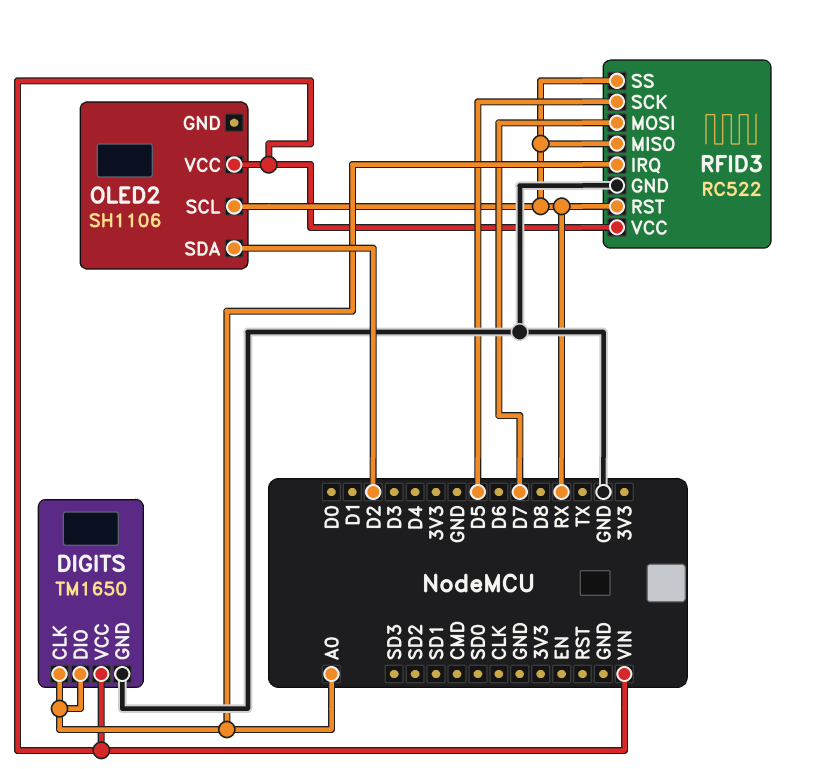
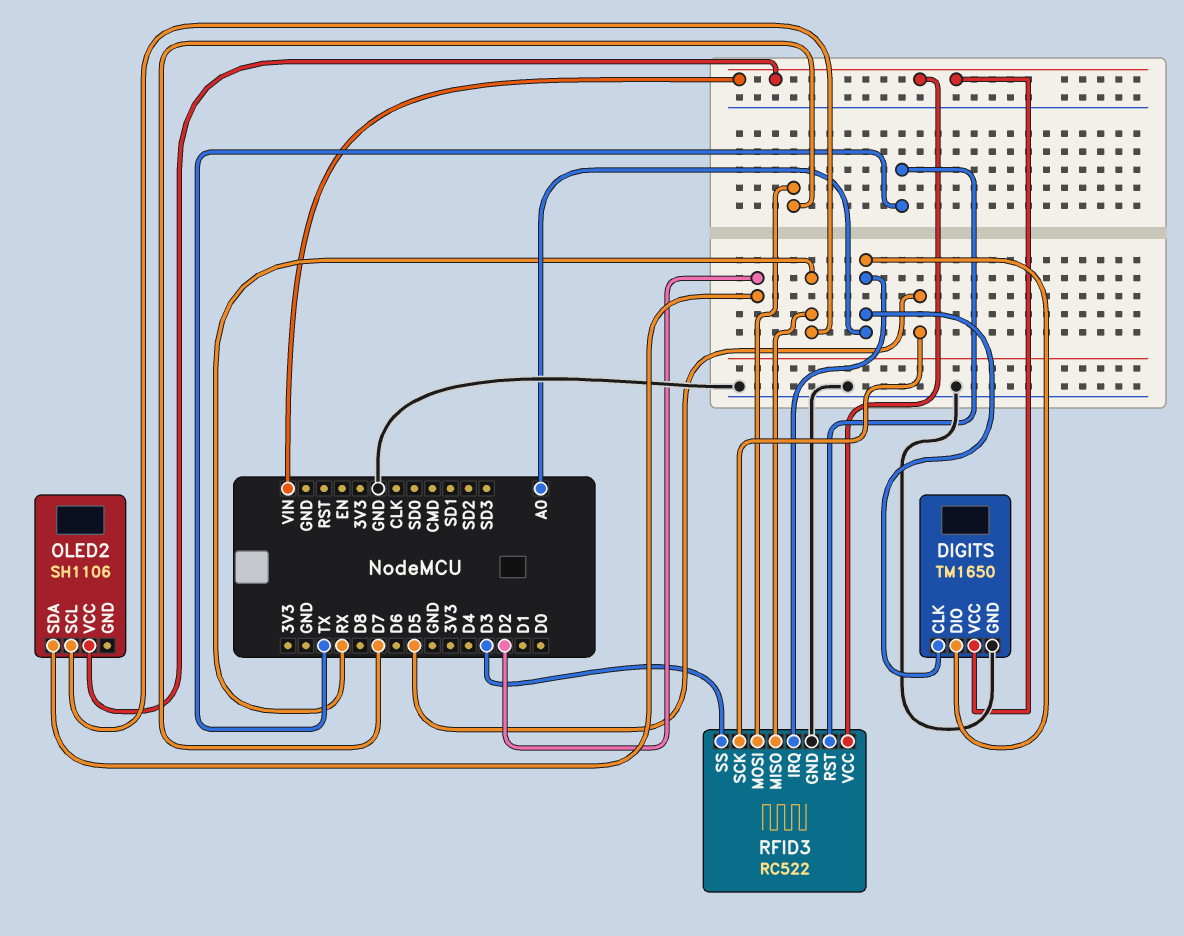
RFID3 pin RST: RX -> TX
RFID3 pin SS: RX -> D3

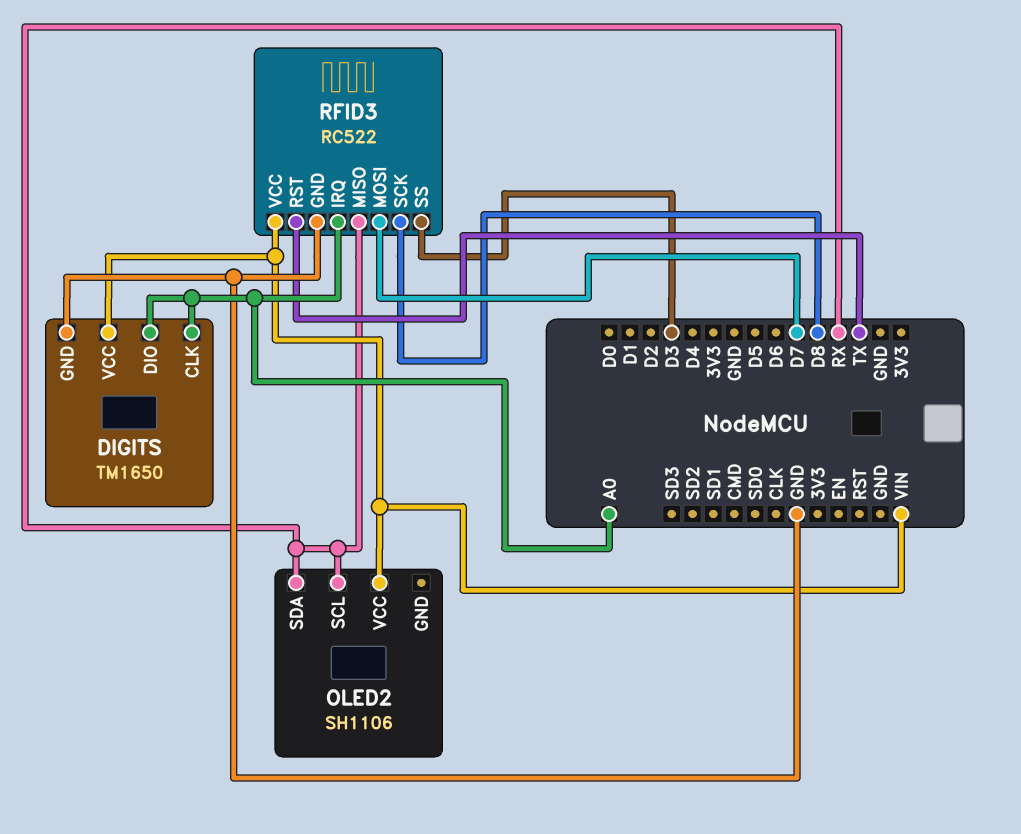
OLED2 pin SDA: D2 -> RX
RFID3 pin SCK: D5 -> D8

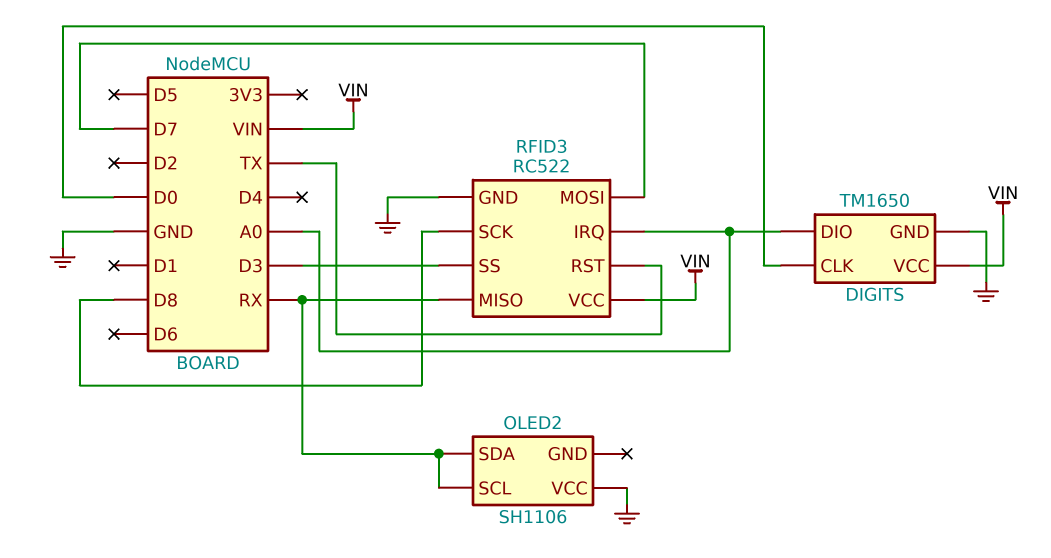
DIGITS pin CLK: A0 -> D0
OLED2 pin VCC: VIN -> GND

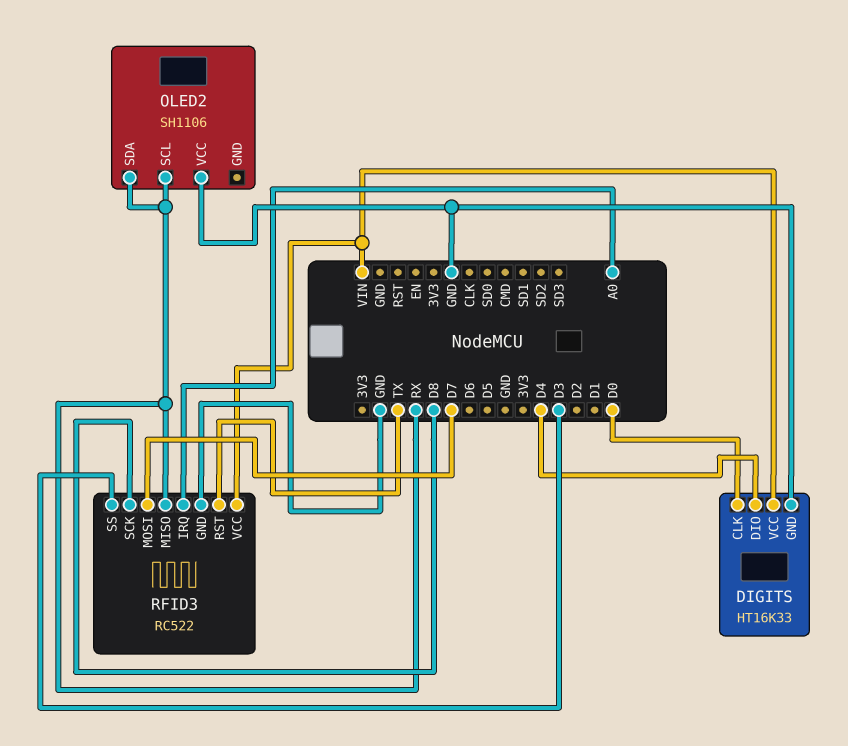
DIGITS: TM1650 -> HT16K33
DIGITS pin DIO: A0 -> D4

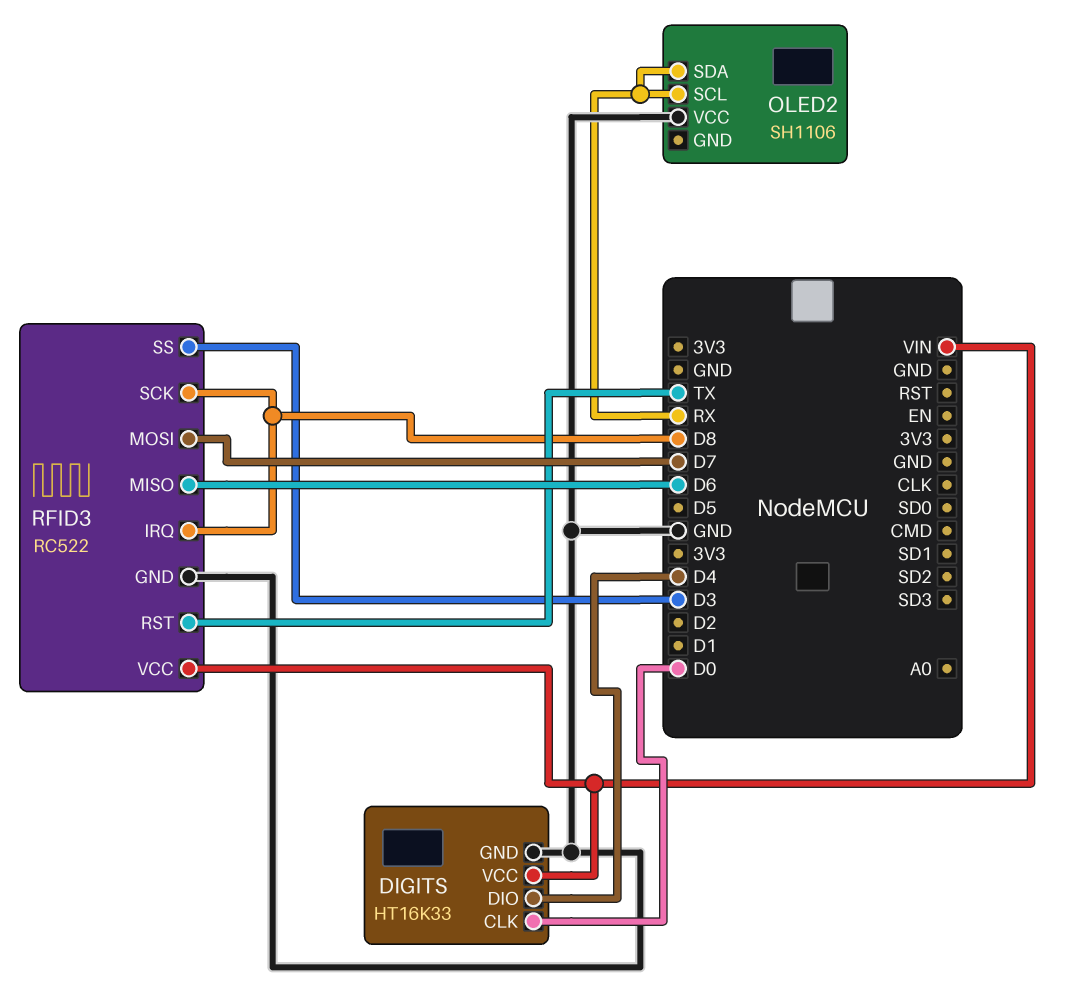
RFID3 pin IRQ: A0 -> D8
RFID3 pin MISO: RX -> D6

